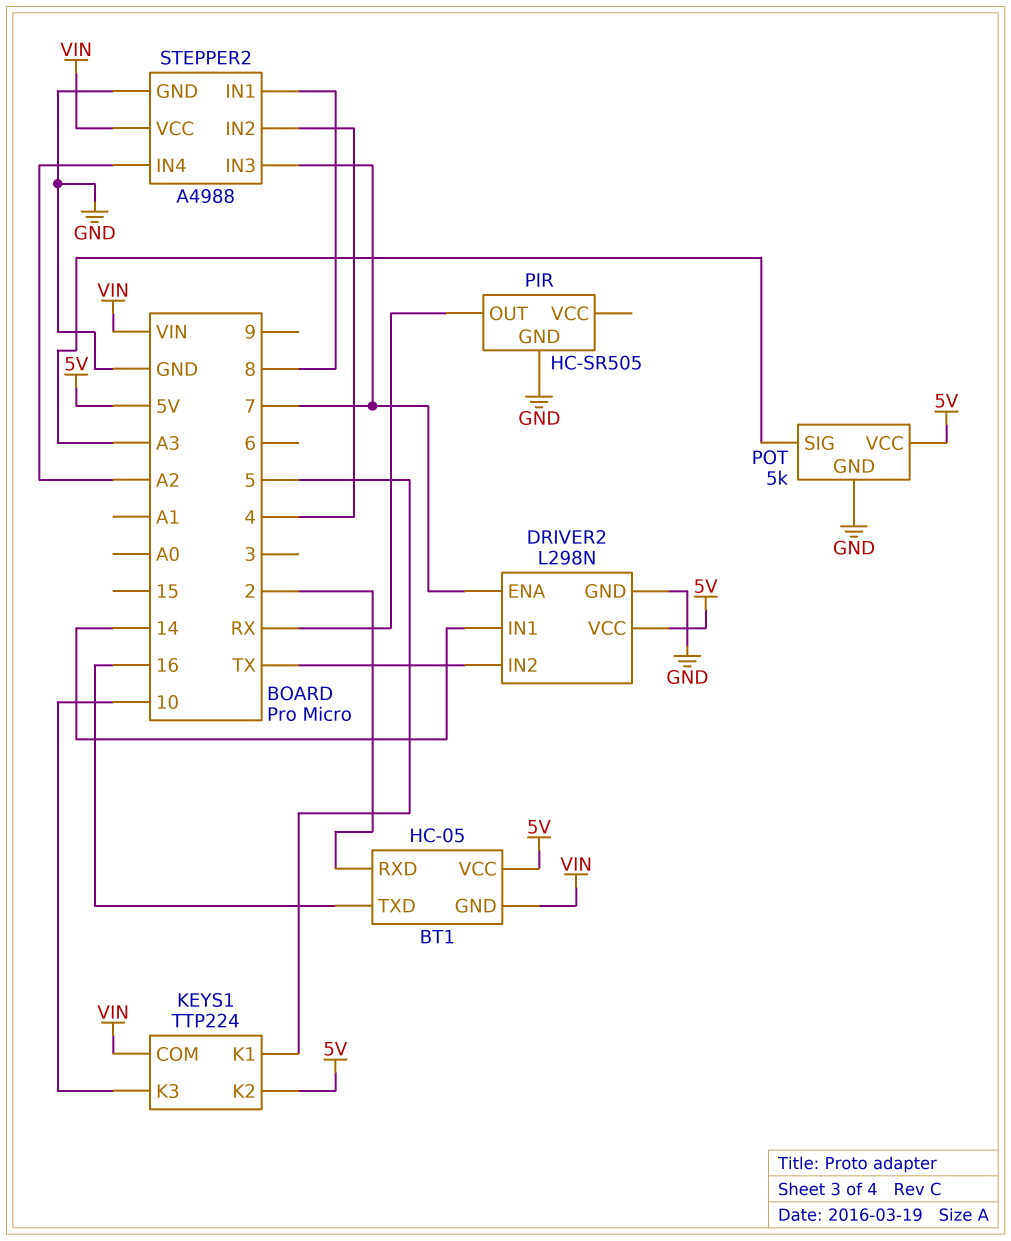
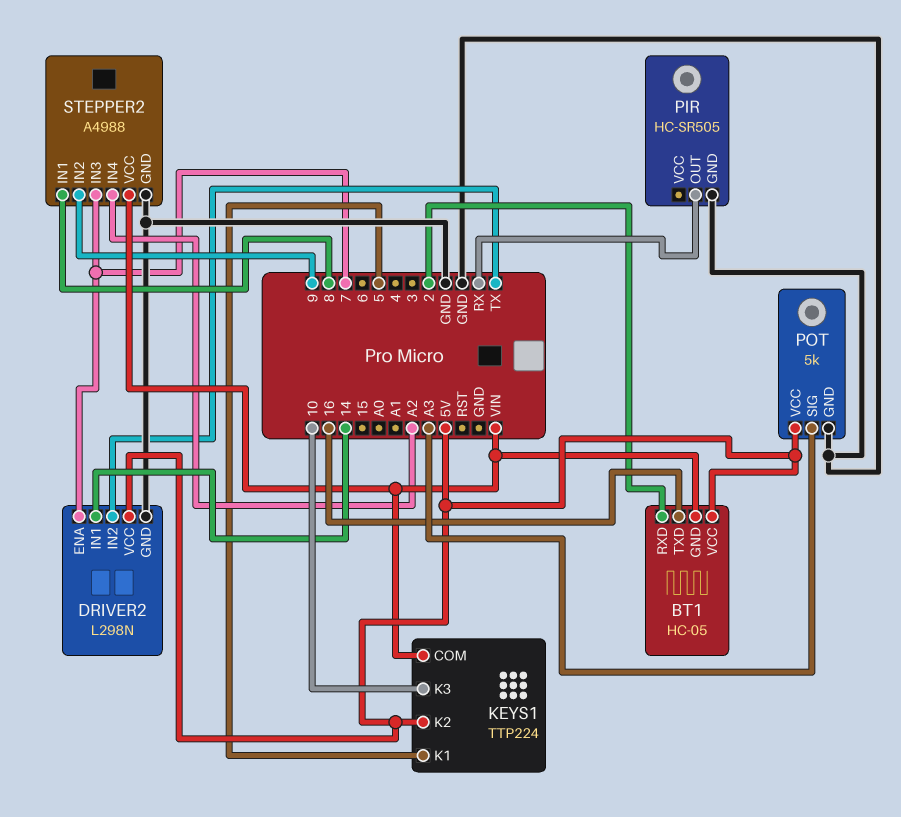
STEPPER2 pin IN2: 4 -> 9

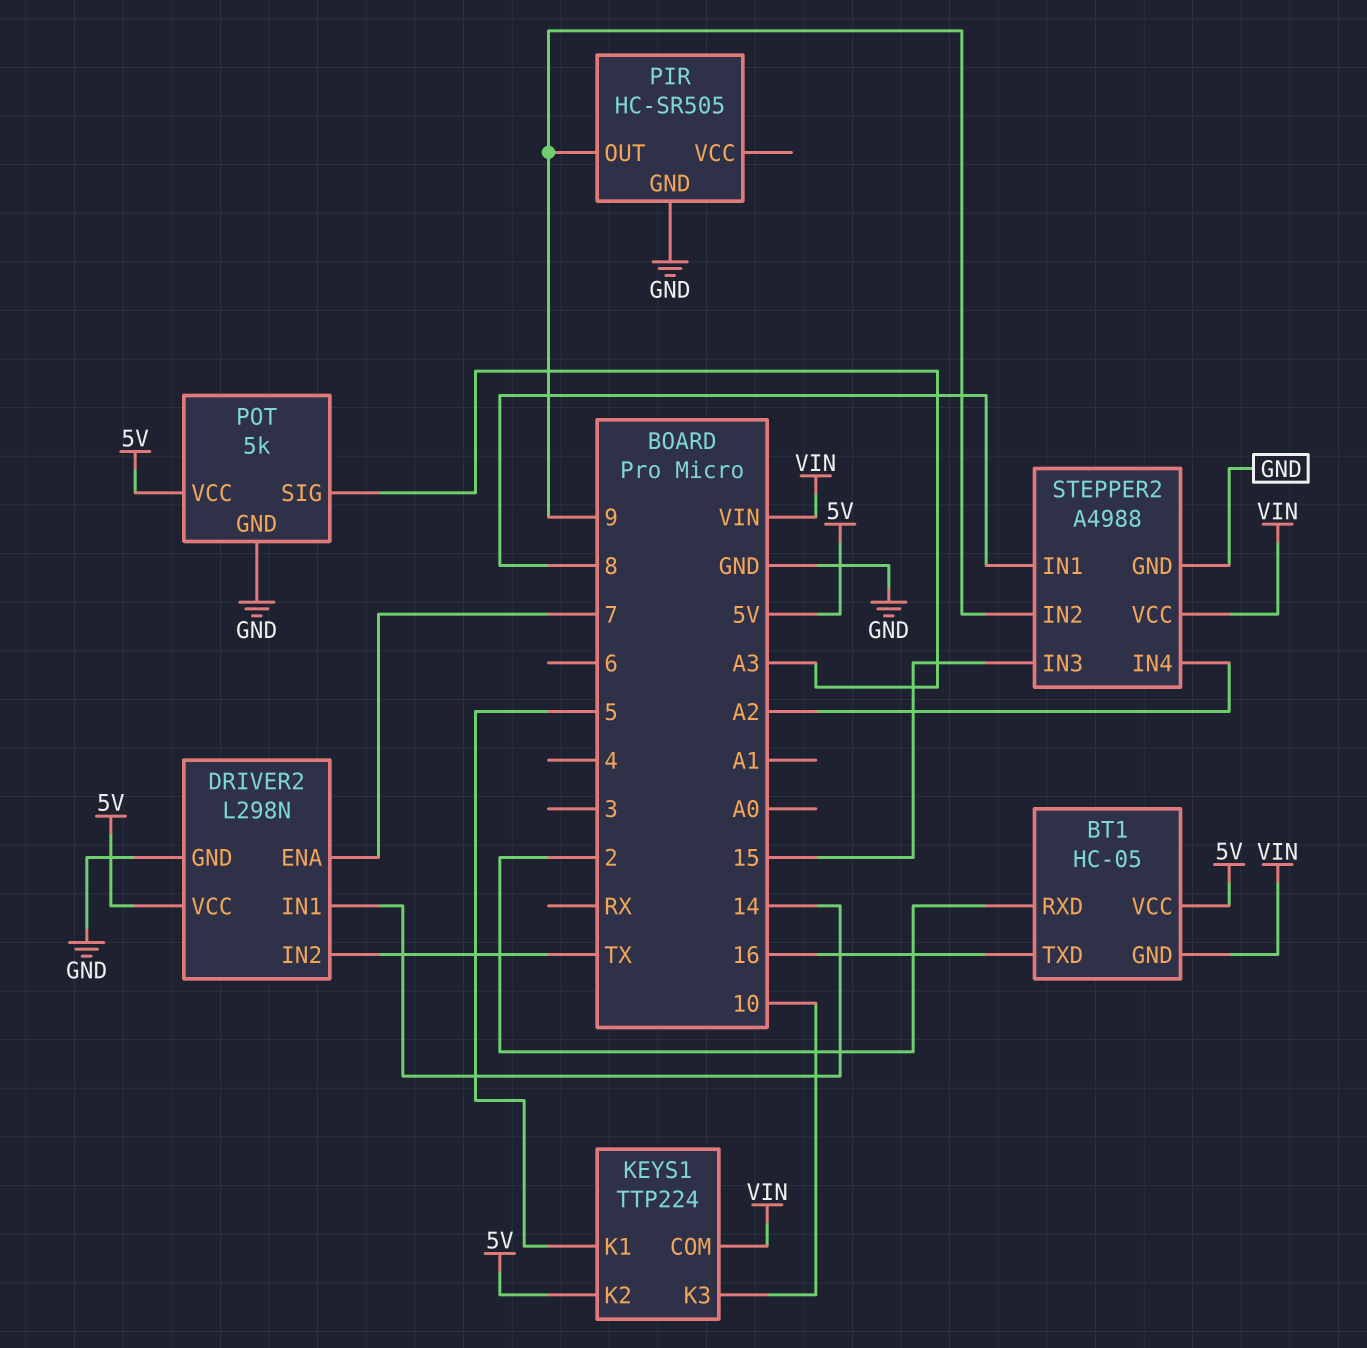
PIR pin OUT: RX -> 9
STEPPER2 pin IN3: 7 -> 15

